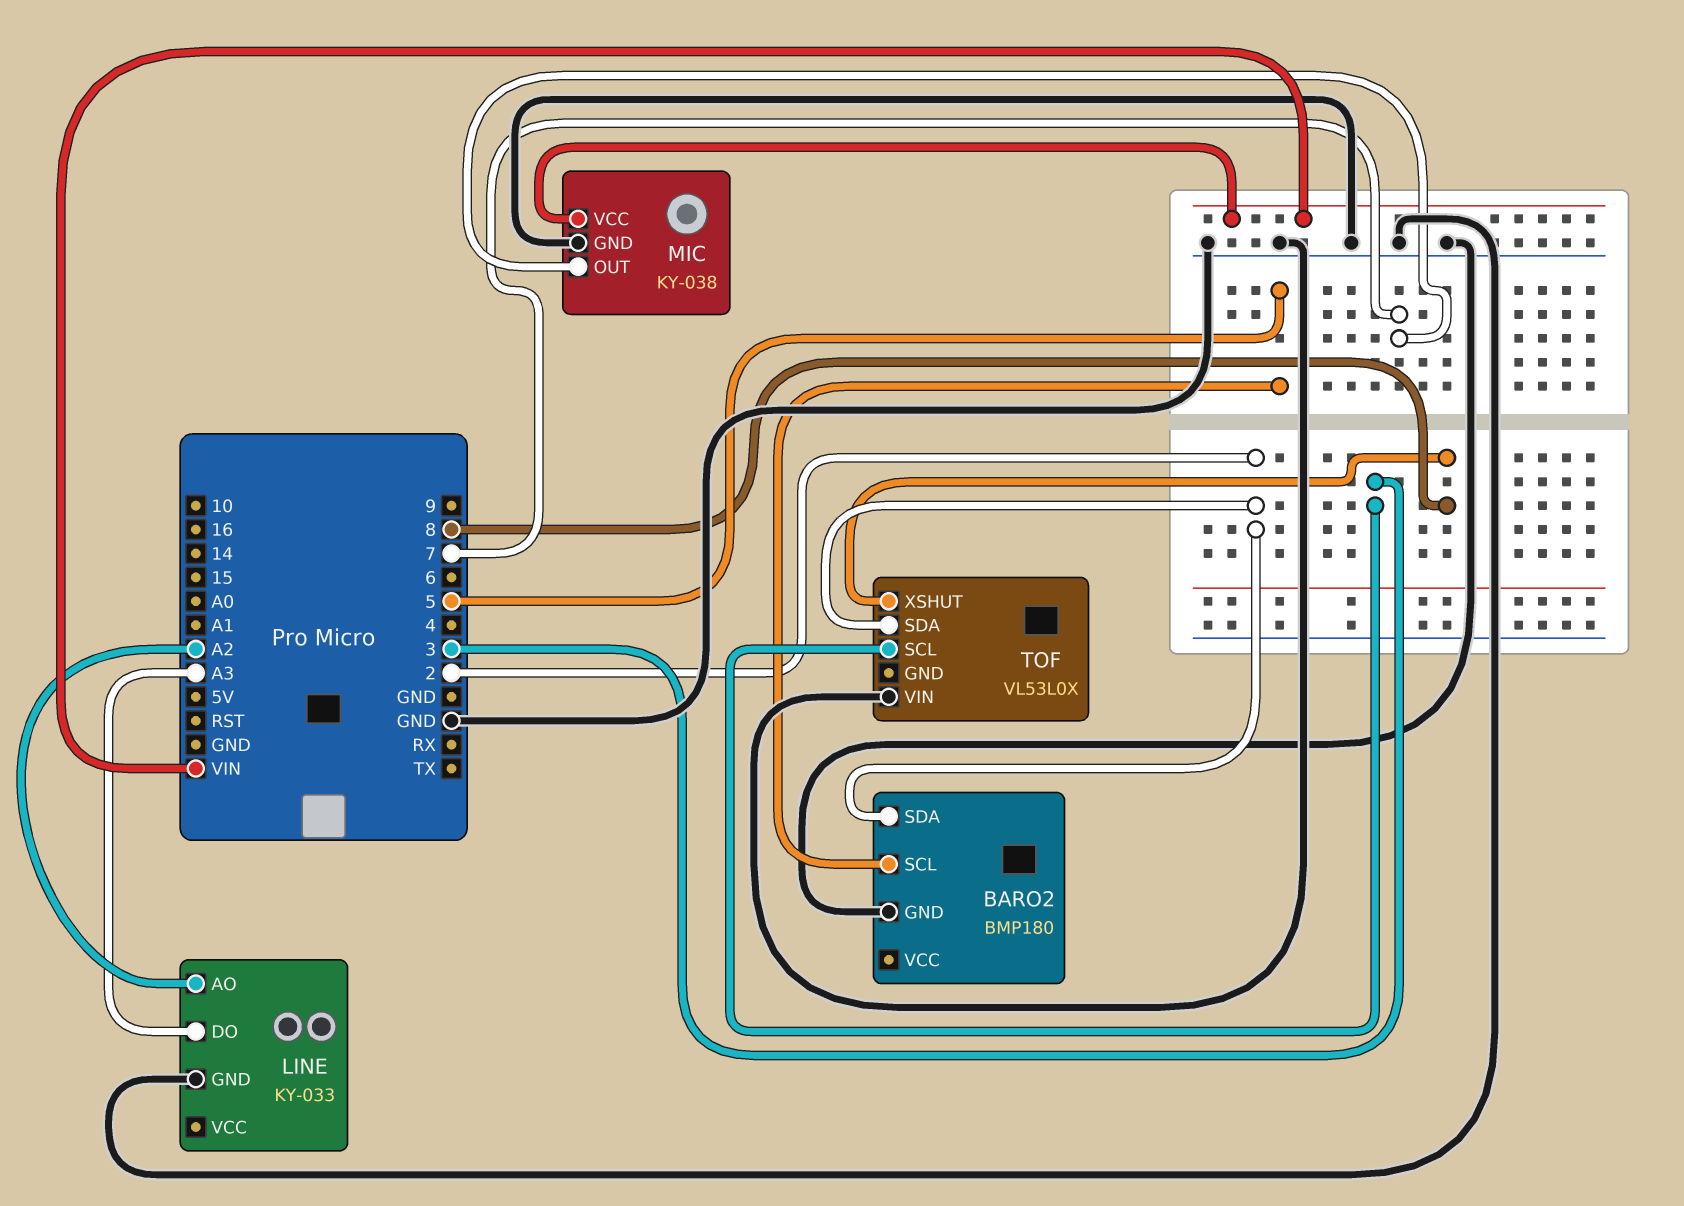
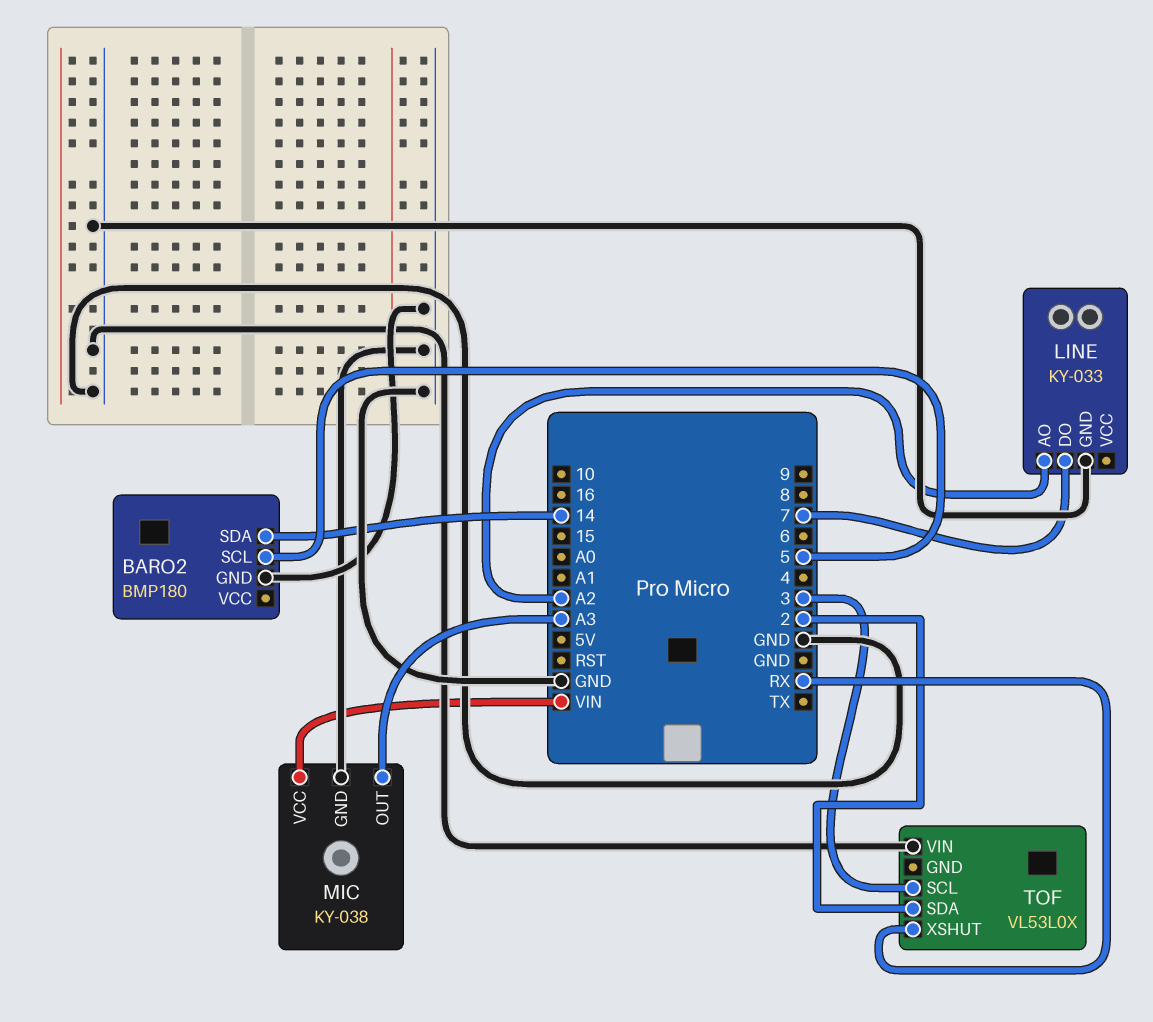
BARO2 pin SDA: 2 -> 14
LINE pin DO: A3 -> 7
MIC pin OUT: 7 -> A3
TOF pin XSHUT: 8 -> RX

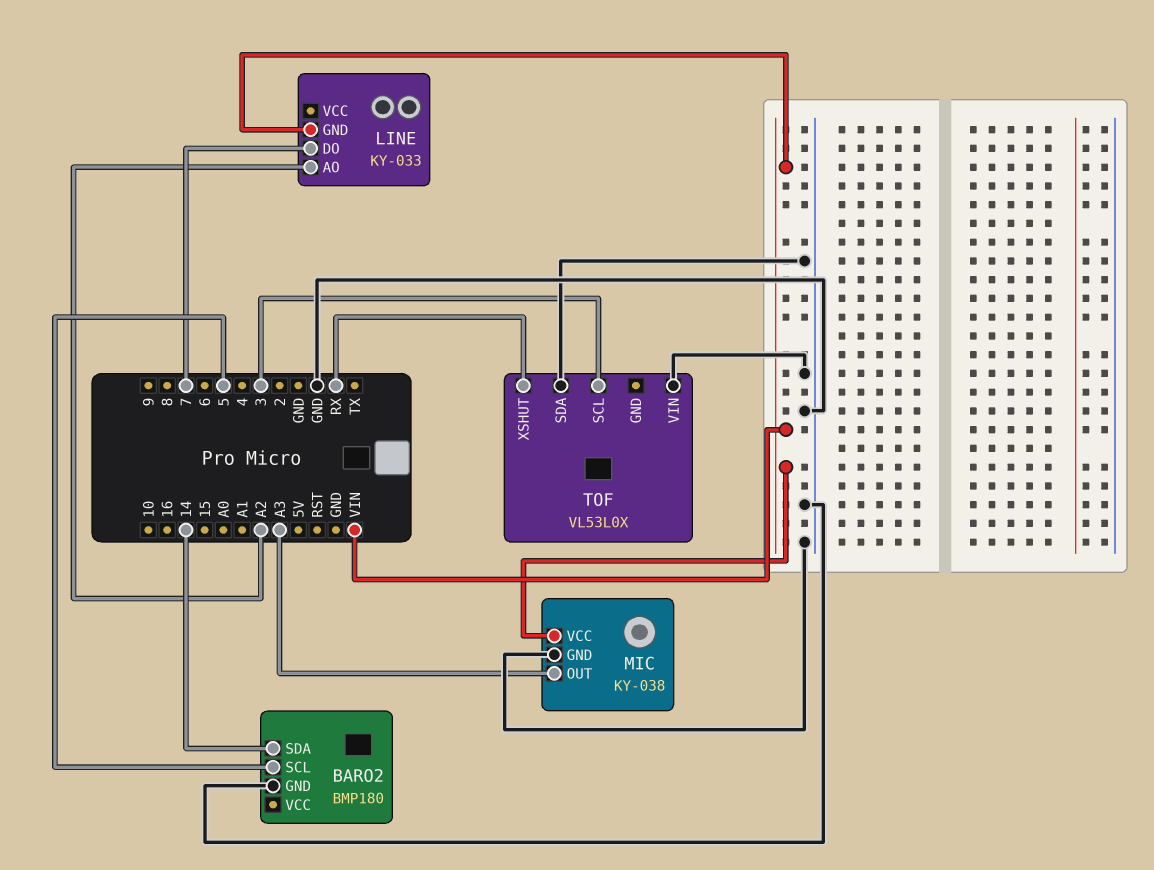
LINE pin GND: GND -> VIN
TOF pin SDA: 2 -> GND

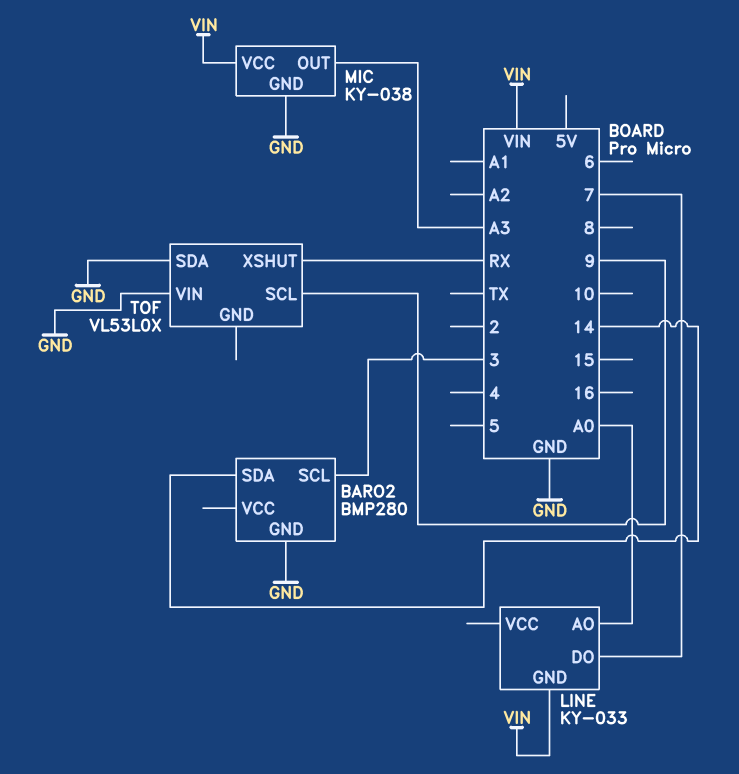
BARO2: BMP180 -> BMP280
BARO2 pin SCL: 5 -> 3
LINE pin AO: A2 -> A0
TOF pin SCL: 3 -> 9

